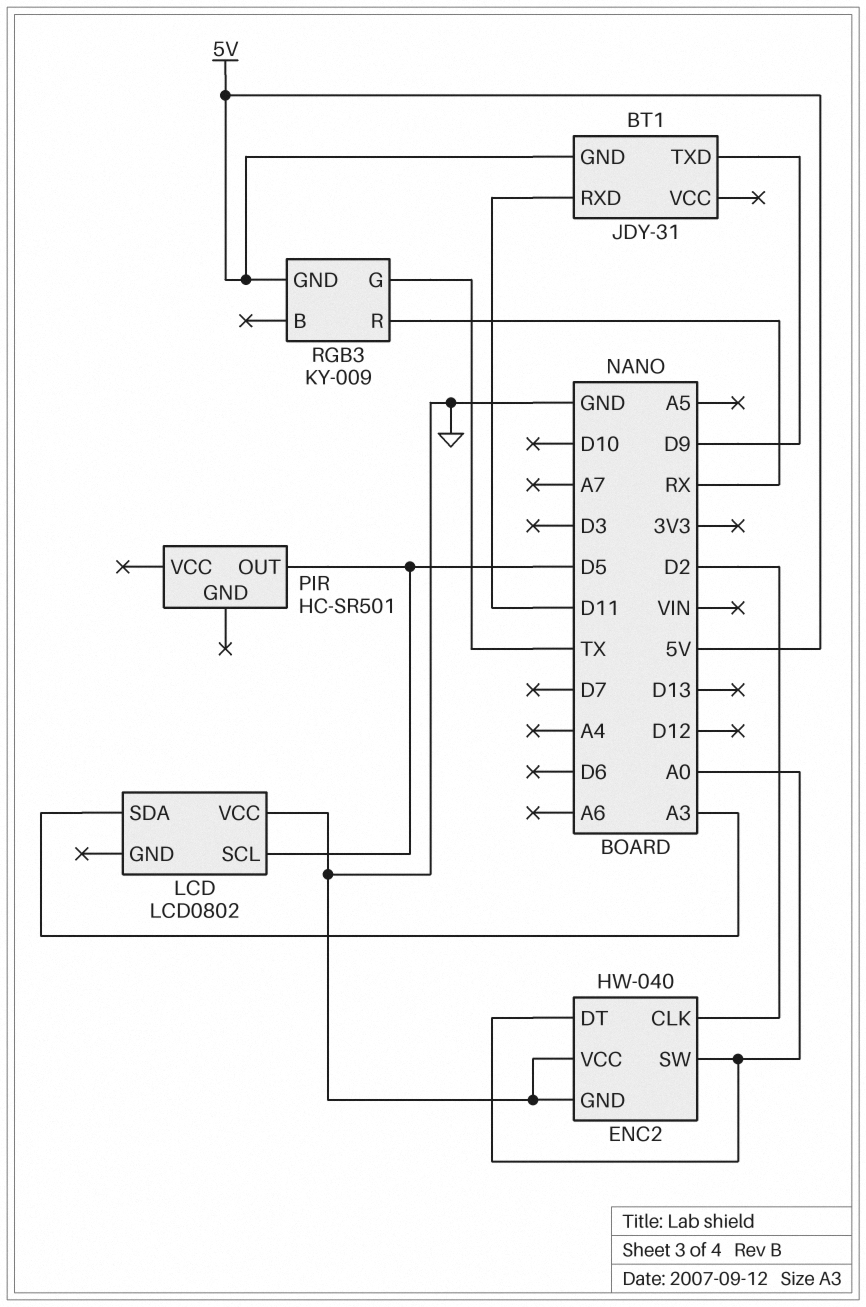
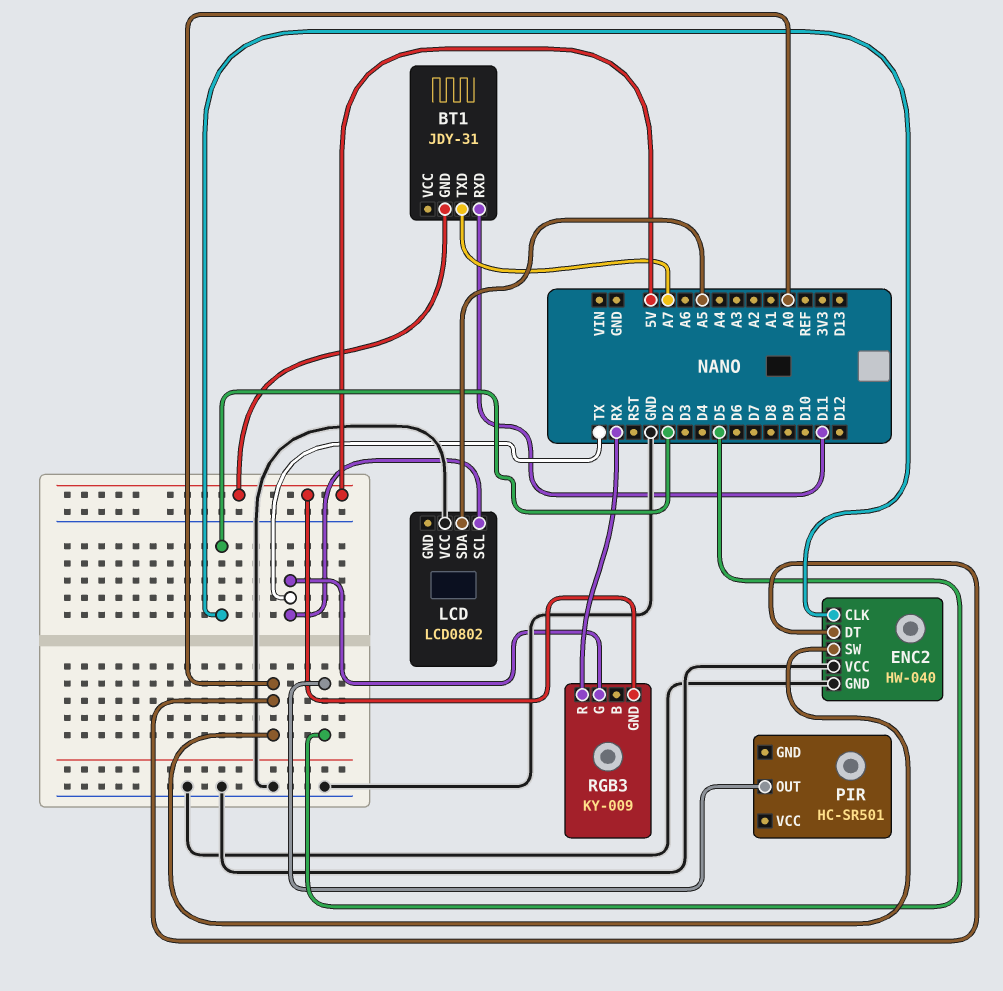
BT1 pin TXD: D9 -> A7
LCD pin SCL: D5 -> TX
LCD pin SDA: A3 -> A5

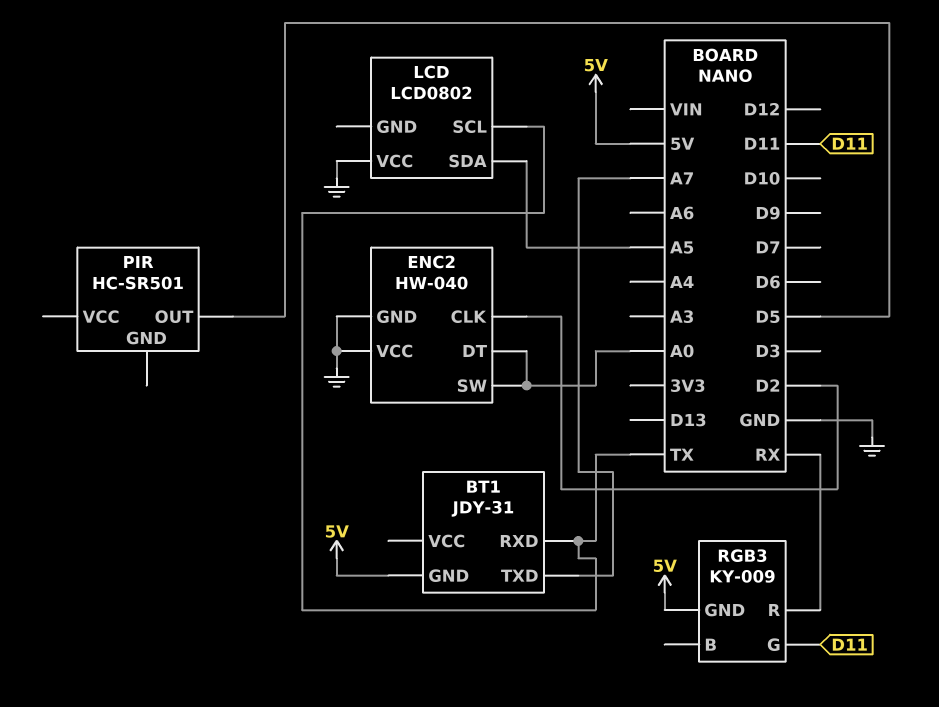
BT1 pin RXD: D11 -> TX
RGB3 pin G: TX -> D11

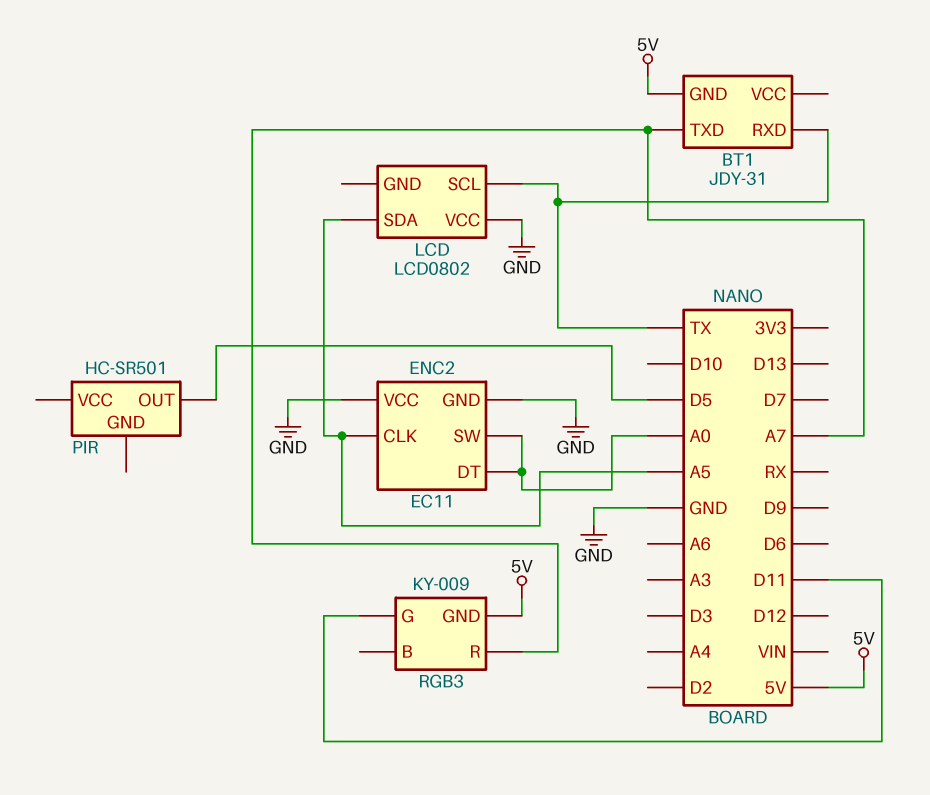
ENC2: HW-040 -> EC11
ENC2 pin CLK: D2 -> A5
RGB3 pin R: RX -> A7

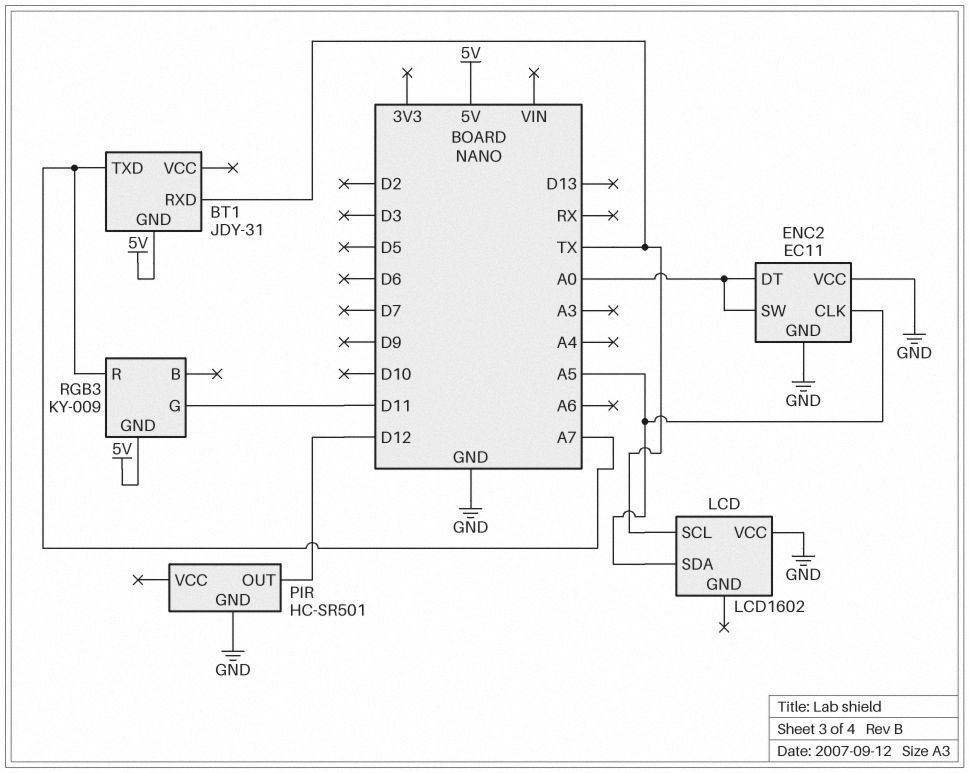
LCD: LCD0802 -> LCD1602
PIR pin GND: none -> GND
PIR pin OUT: D5 -> D12

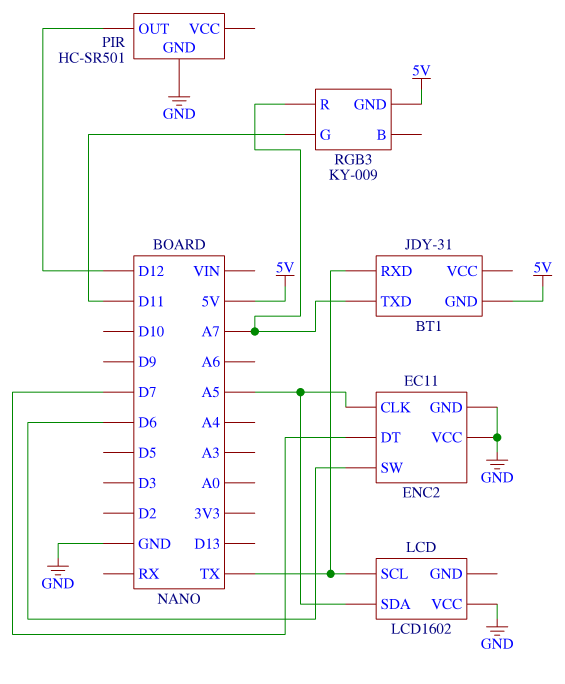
ENC2 pin DT: A0 -> D7
ENC2 pin SW: A0 -> D6

